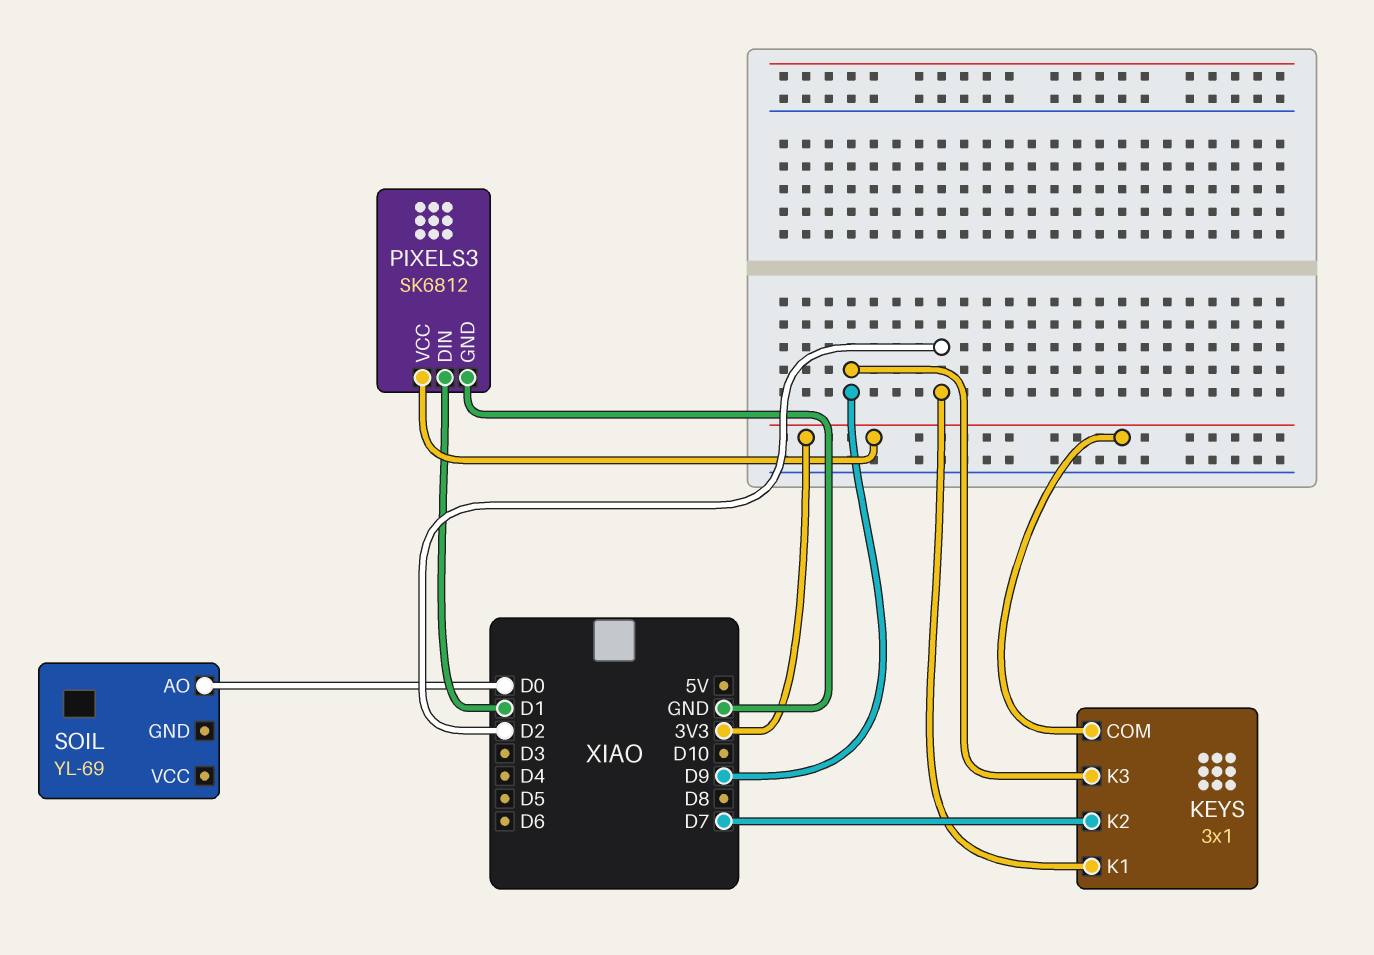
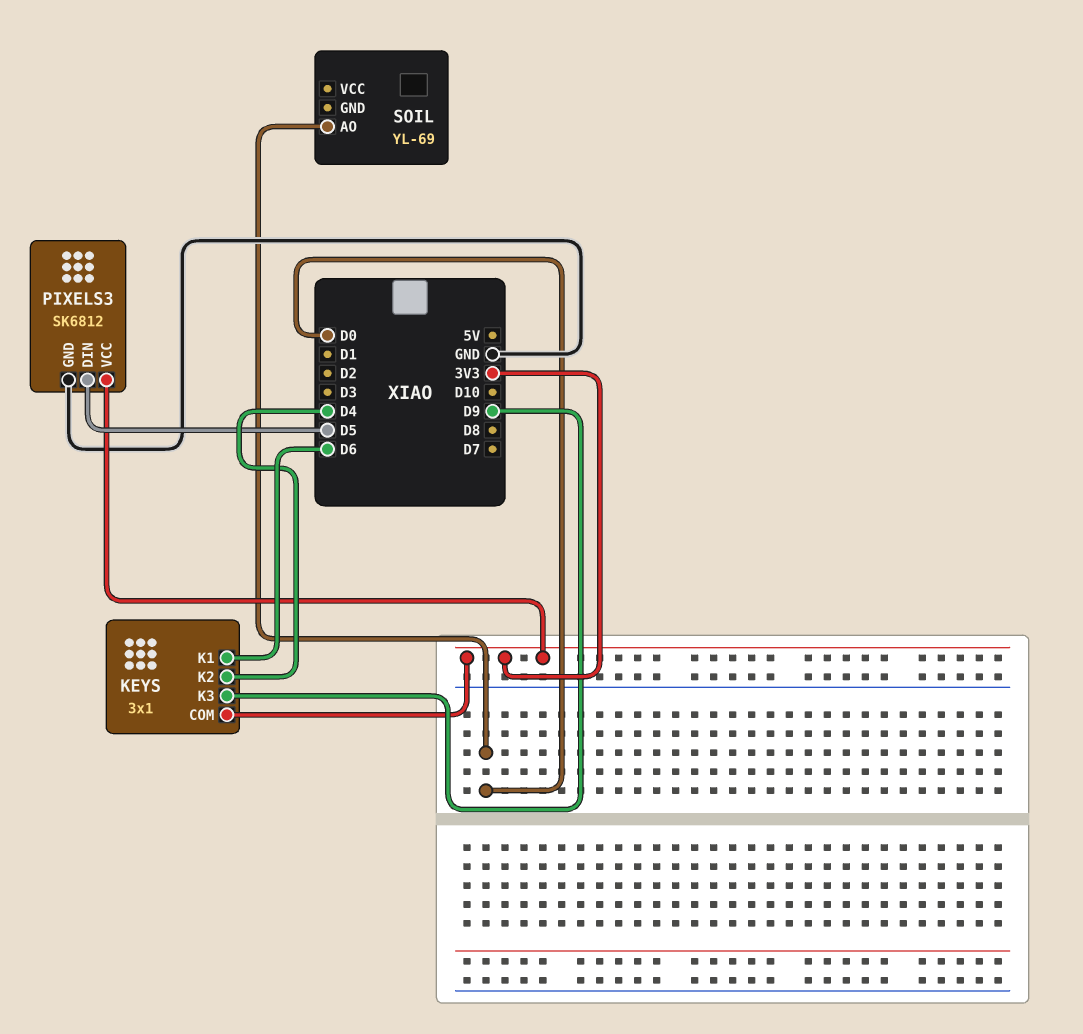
KEYS pin K1: D2 -> D6
KEYS pin K2: D7 -> D4
PIXELS3 pin DIN: D1 -> D5

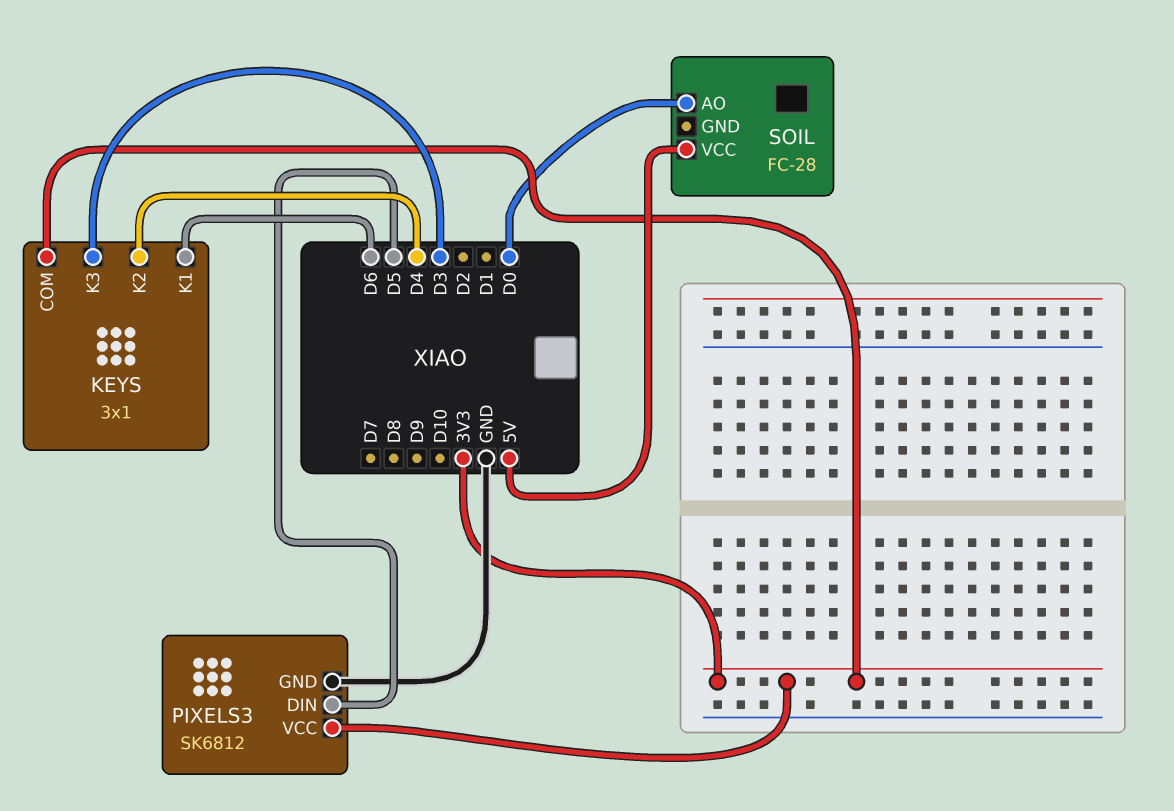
KEYS pin K3: D9 -> D3
SOIL: YL-69 -> FC-28
SOIL pin VCC: none -> 5V

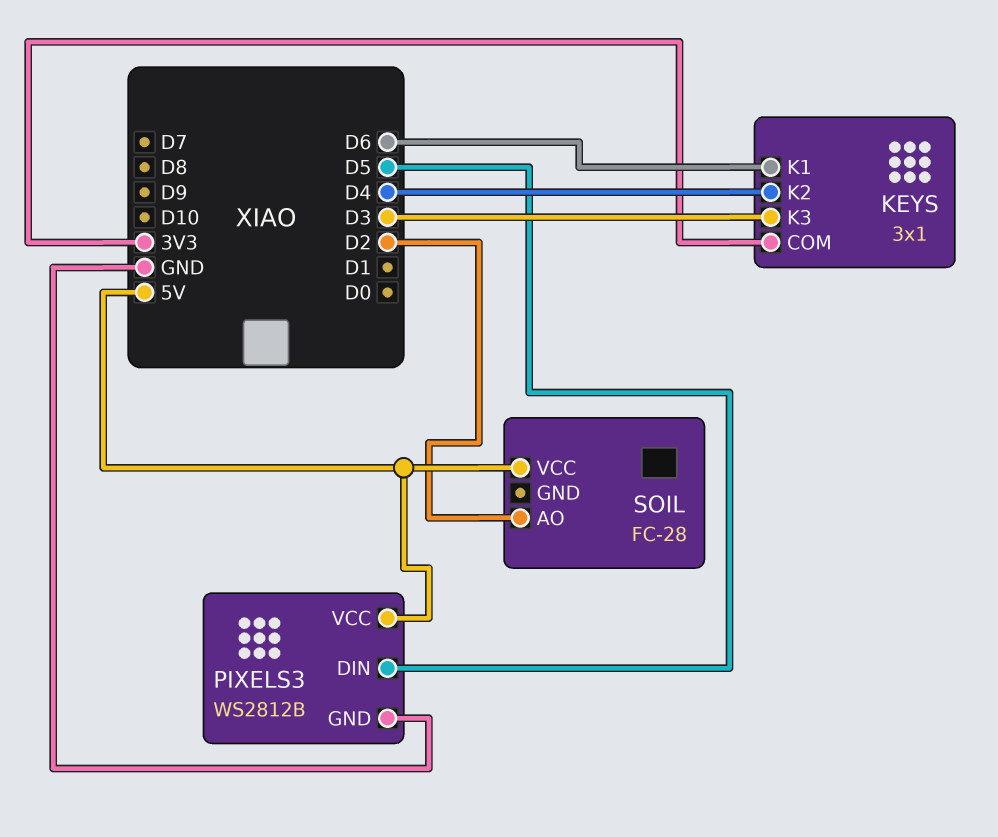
PIXELS3: SK6812 -> WS2812B
PIXELS3 pin VCC: 3V3 -> 5V
SOIL pin AO: D0 -> D2

